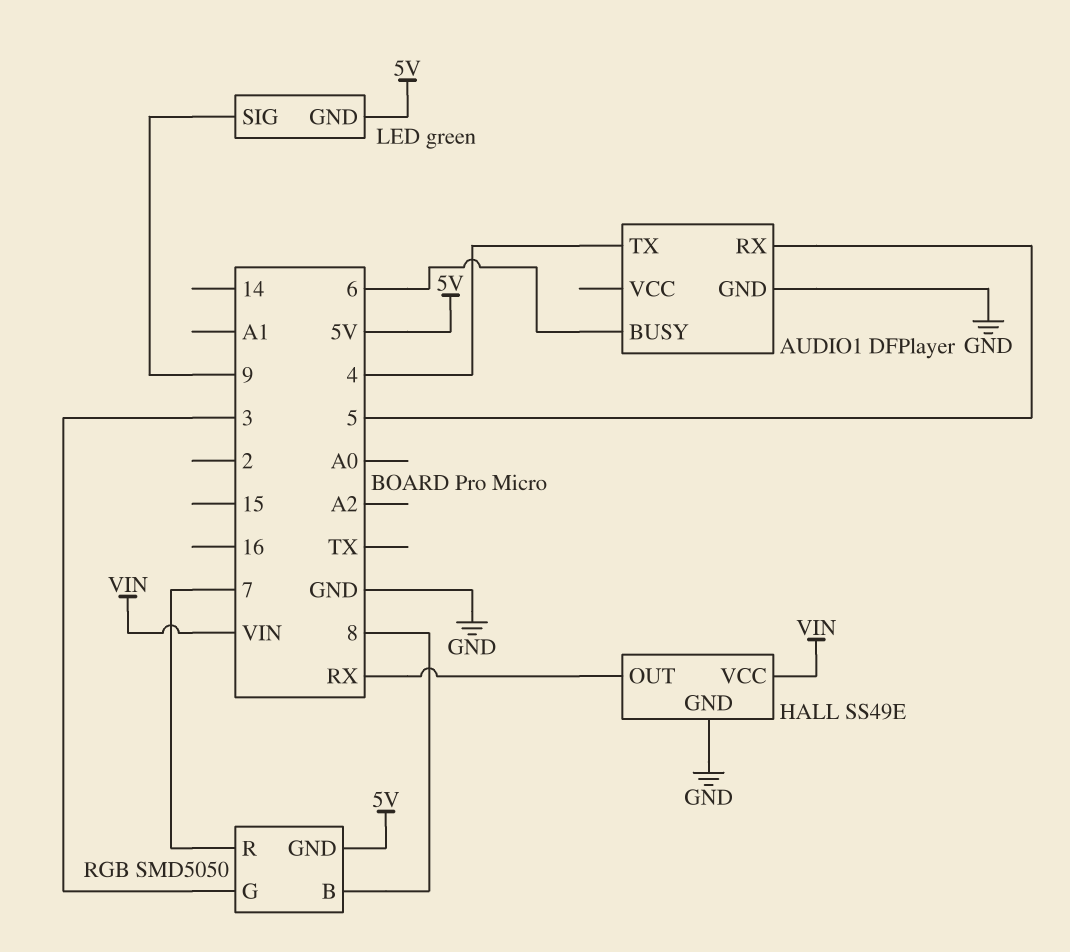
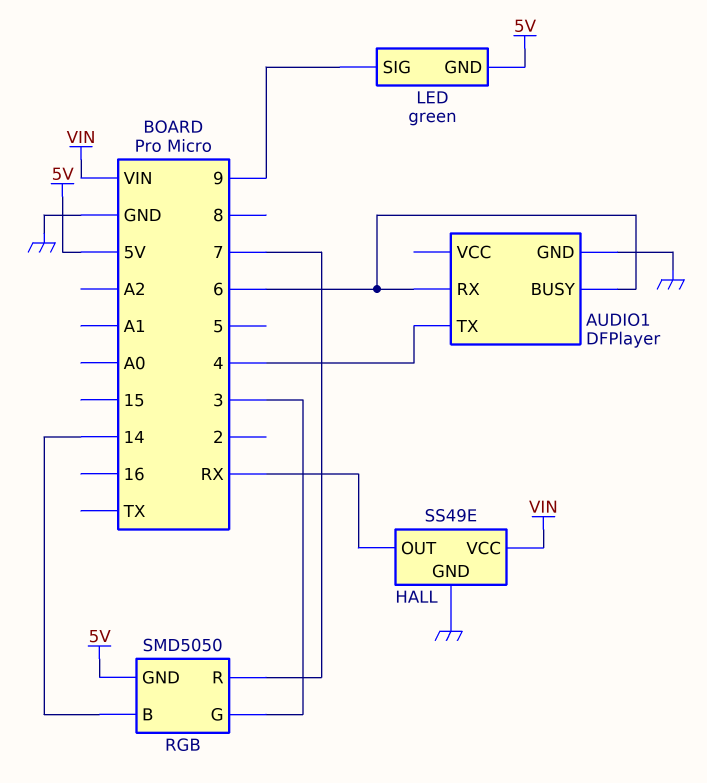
AUDIO1 pin RX: 5 -> 6
RGB pin B: 8 -> 14

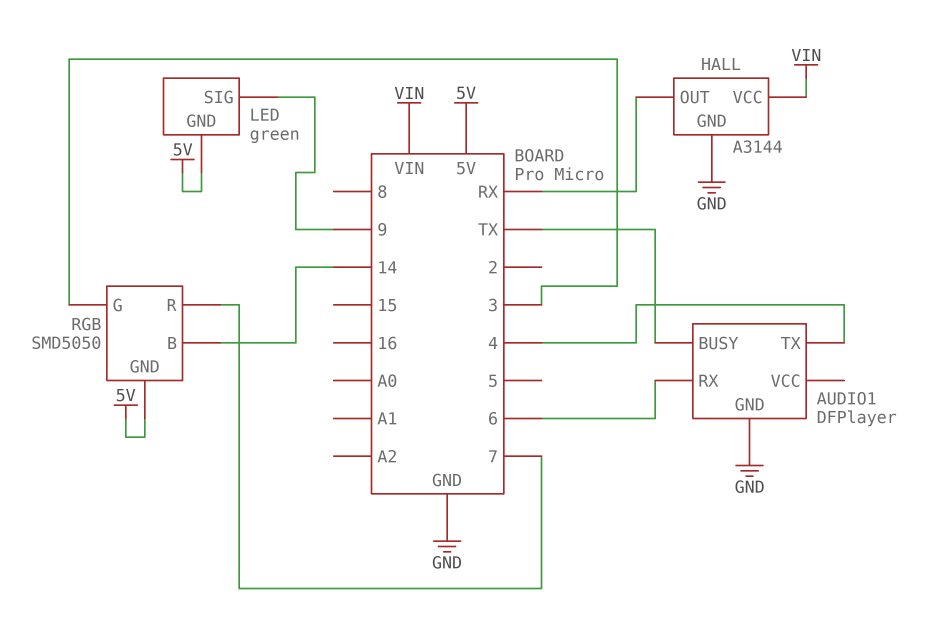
AUDIO1 pin BUSY: 6 -> TX
HALL: SS49E -> A3144

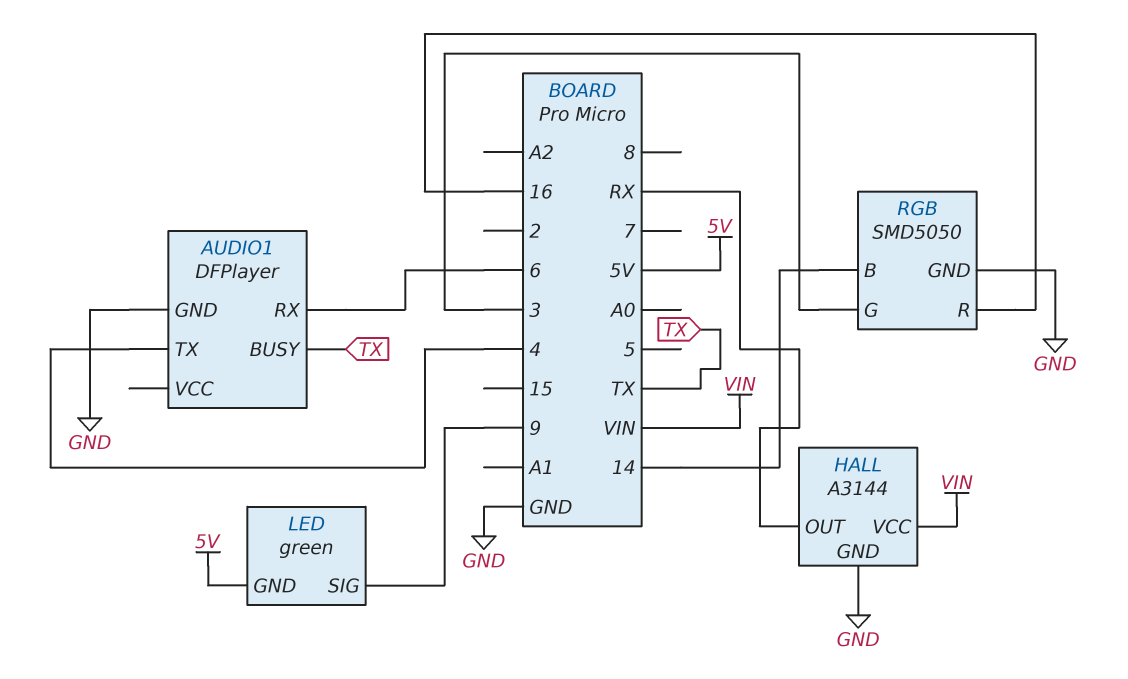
RGB pin GND: 5V -> GND
RGB pin R: 7 -> 16

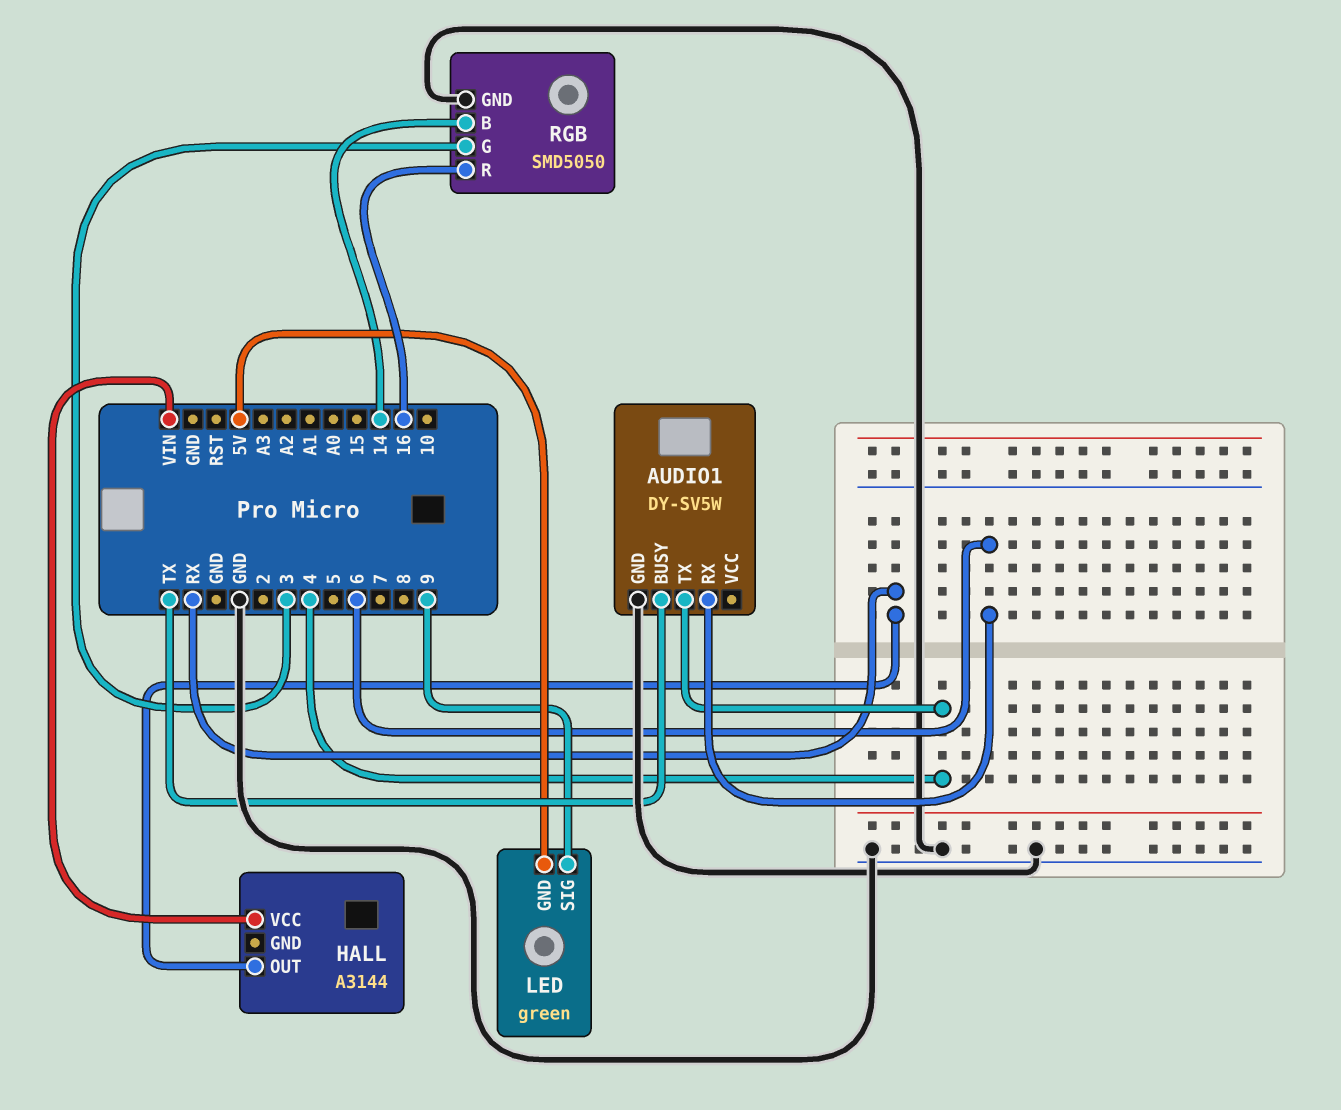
AUDIO1: DFPlayer -> DY-SV5W
HALL pin GND: GND -> none

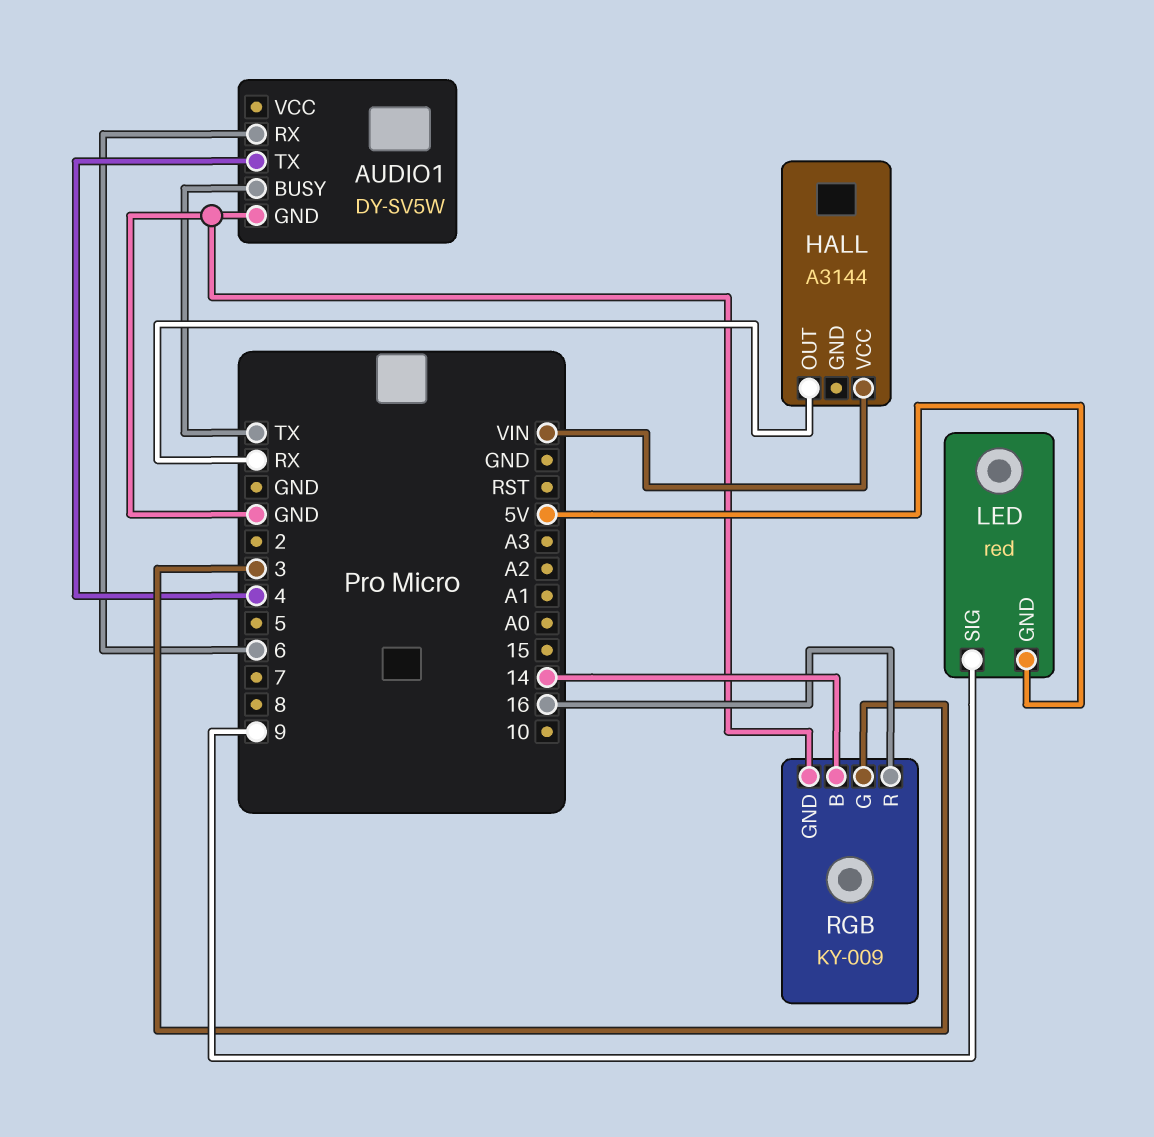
LED: green -> red
RGB: SMD5050 -> KY-009

